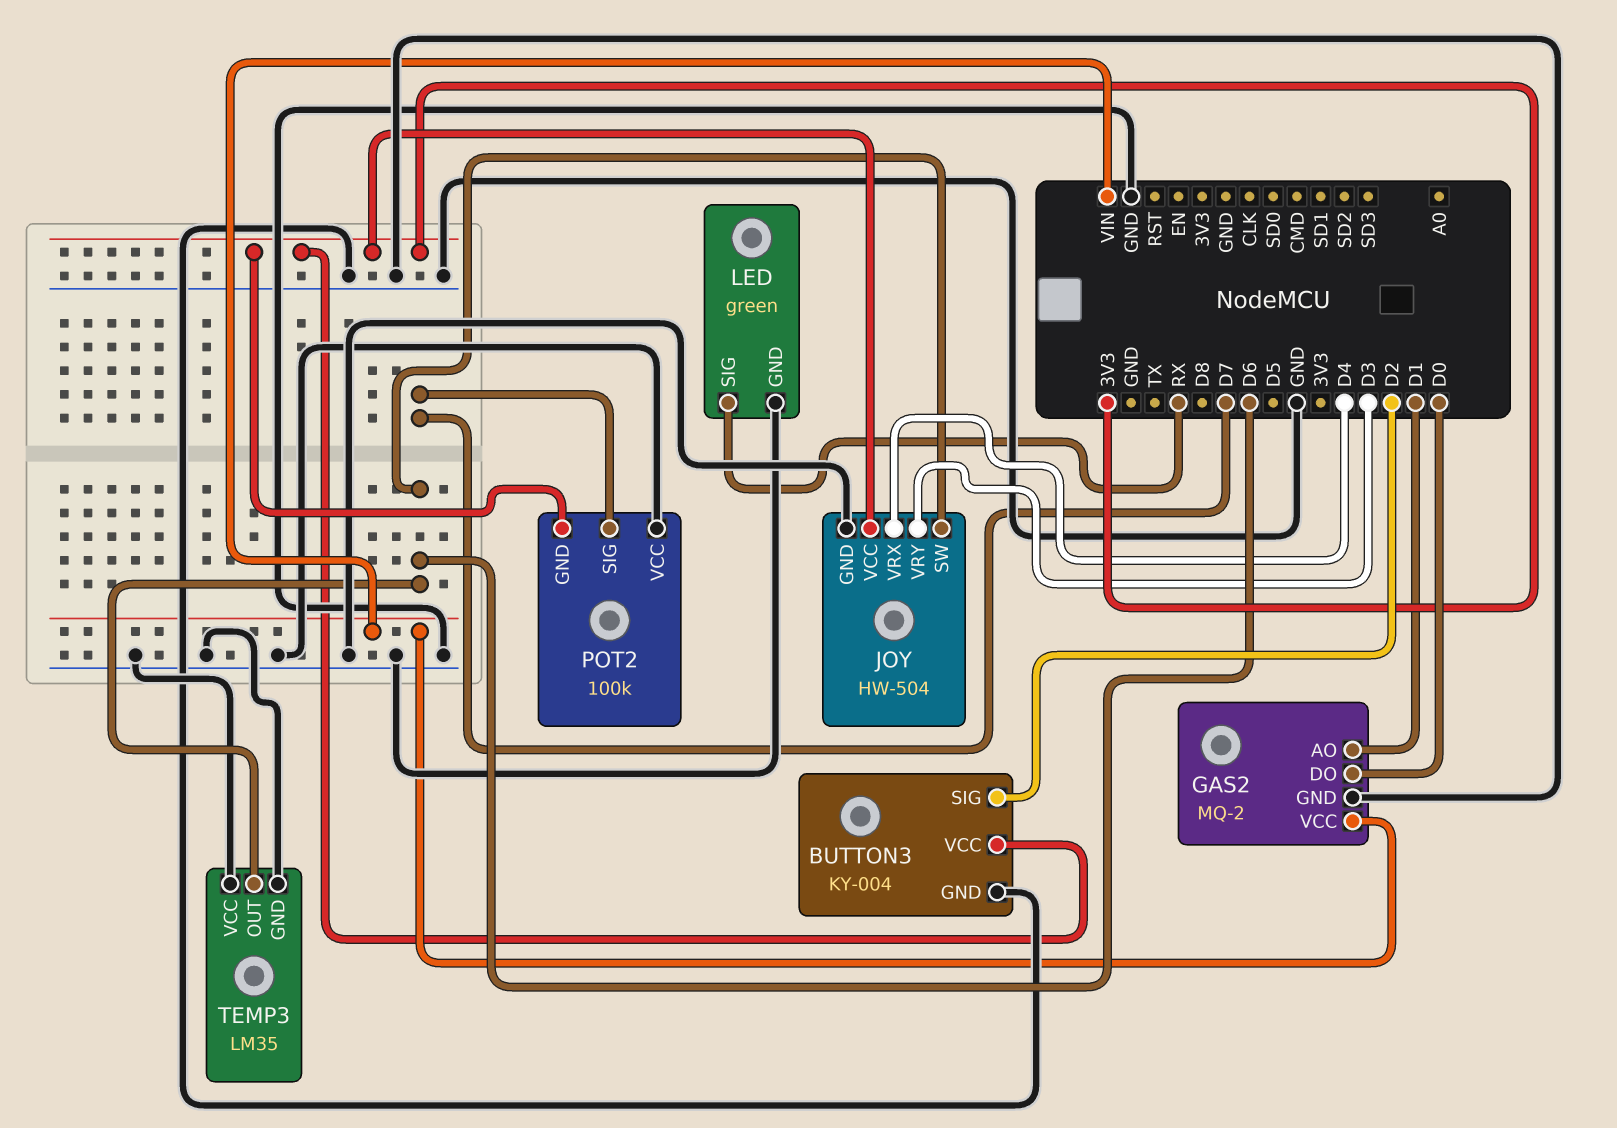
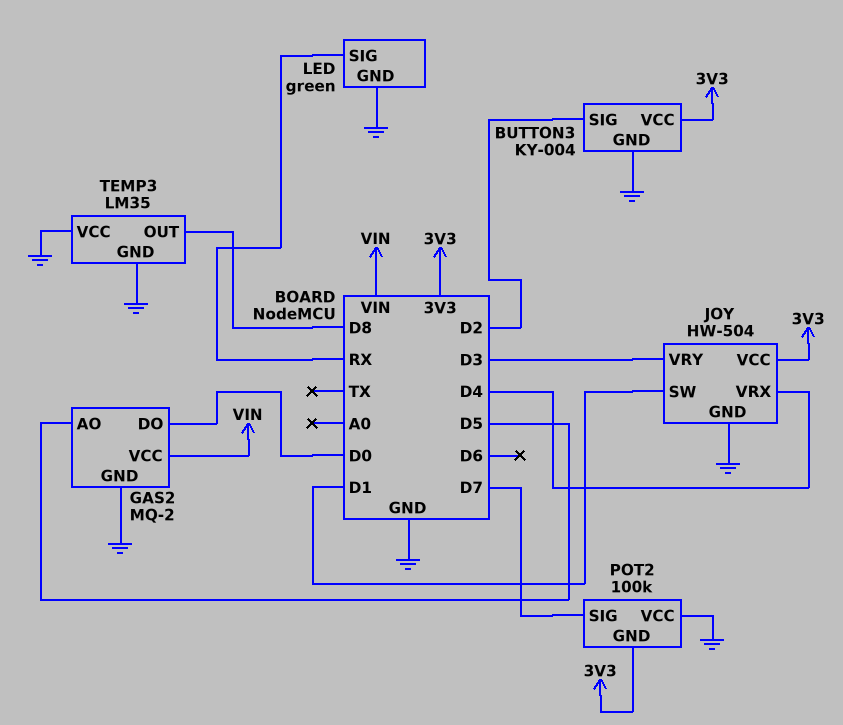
GAS2 pin AO: D1 -> D5
JOY pin SW: D6 -> D1
TEMP3 pin OUT: D6 -> D8

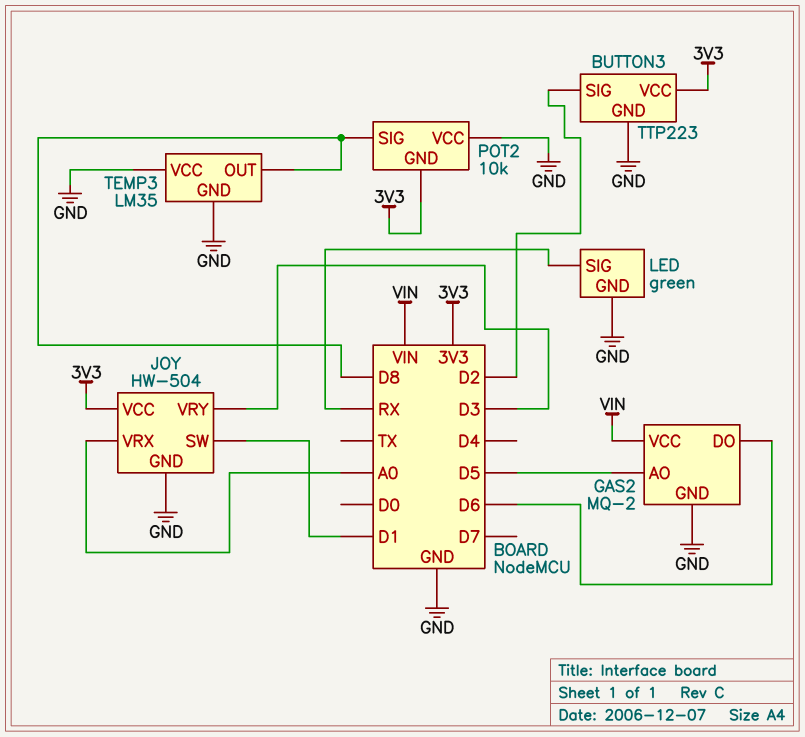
BUTTON3: KY-004 -> TTP223
GAS2 pin DO: D0 -> D6
JOY pin VRX: D4 -> A0
POT2: 100k -> 10k
POT2 pin SIG: D7 -> D8

